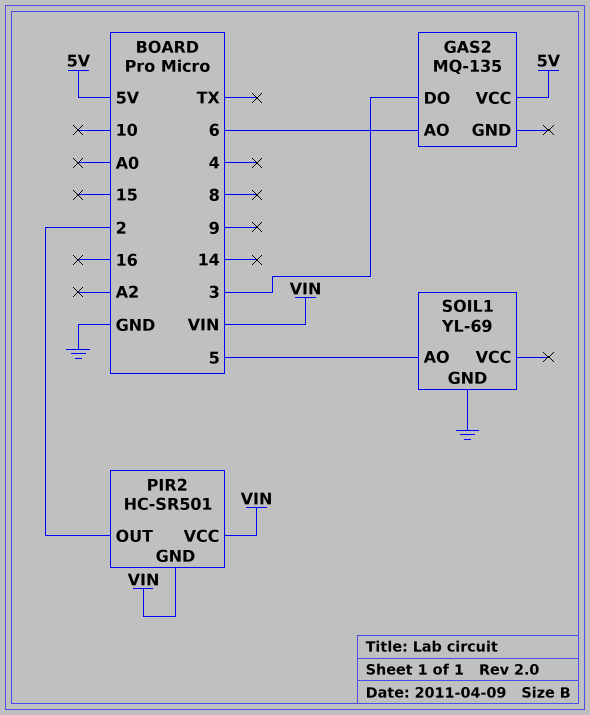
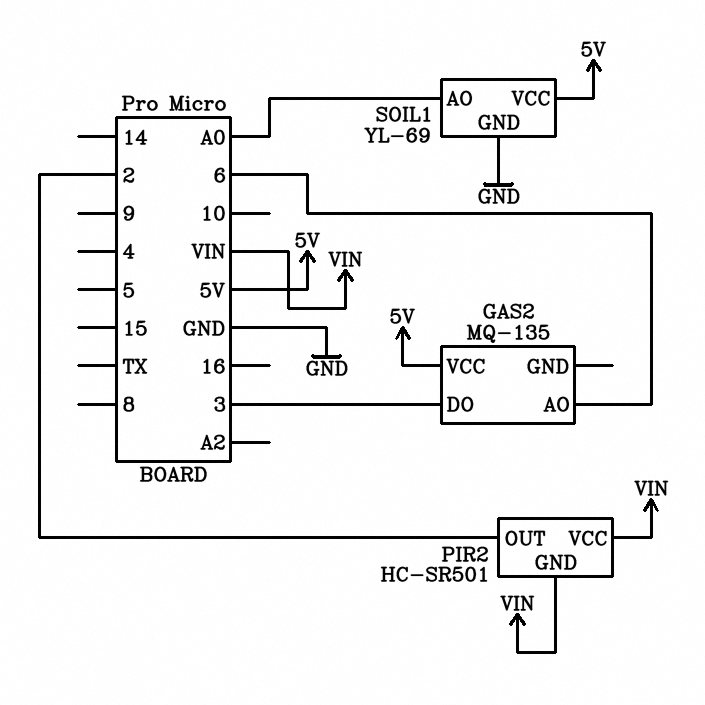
SOIL1 pin AO: 5 -> A0
SOIL1 pin VCC: none -> 5V

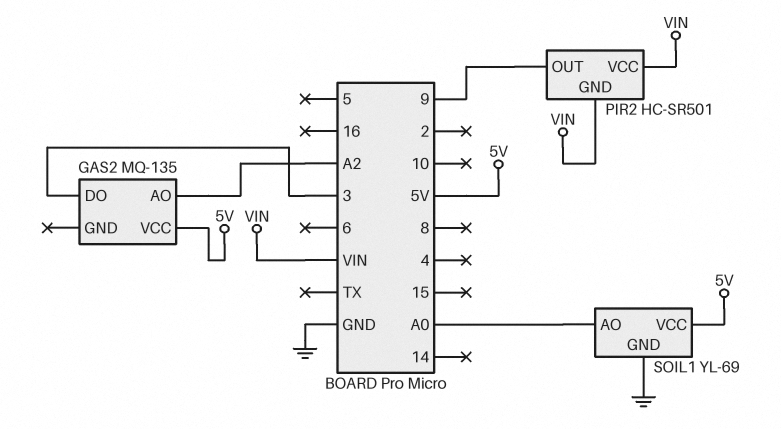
GAS2 pin AO: 6 -> A2
PIR2 pin OUT: 2 -> 9

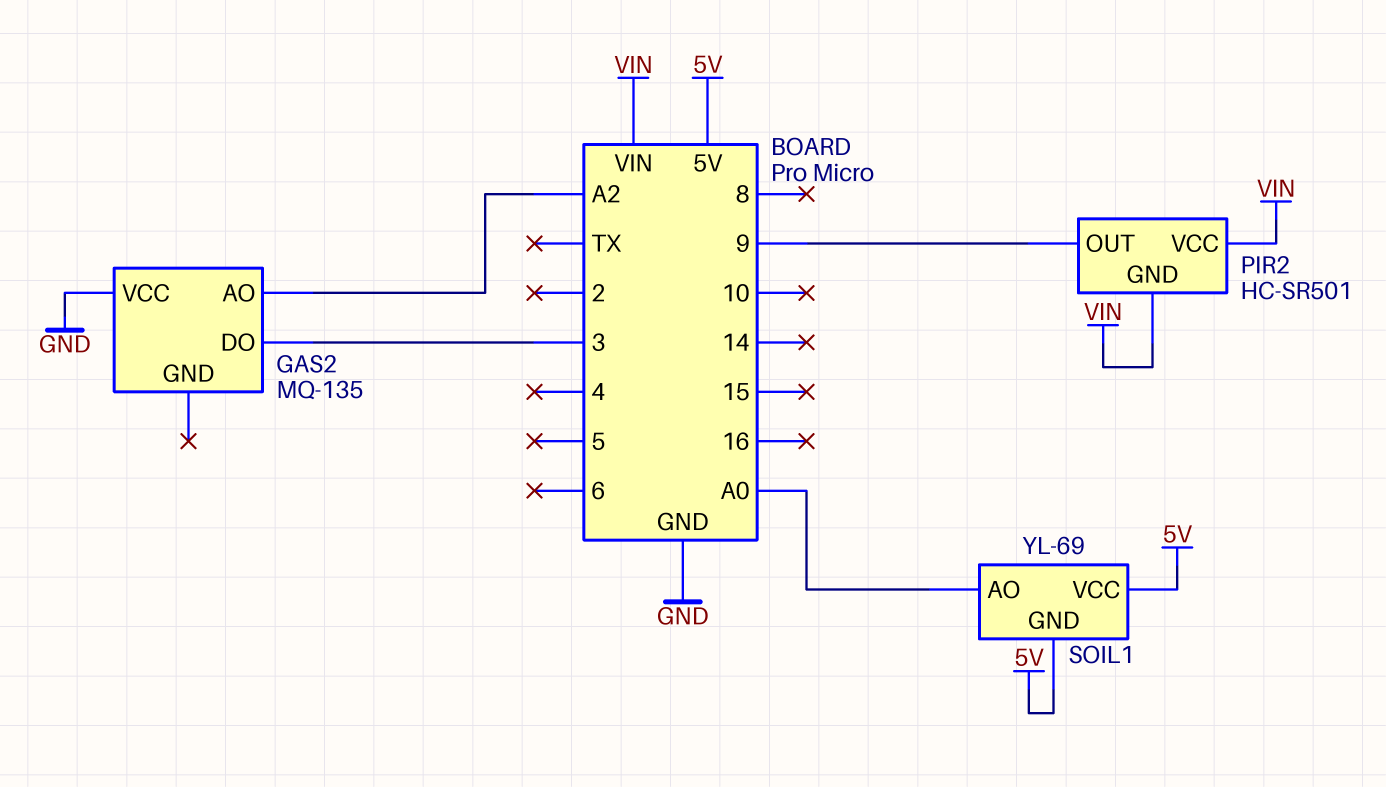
GAS2 pin VCC: 5V -> GND
SOIL1 pin GND: GND -> 5V

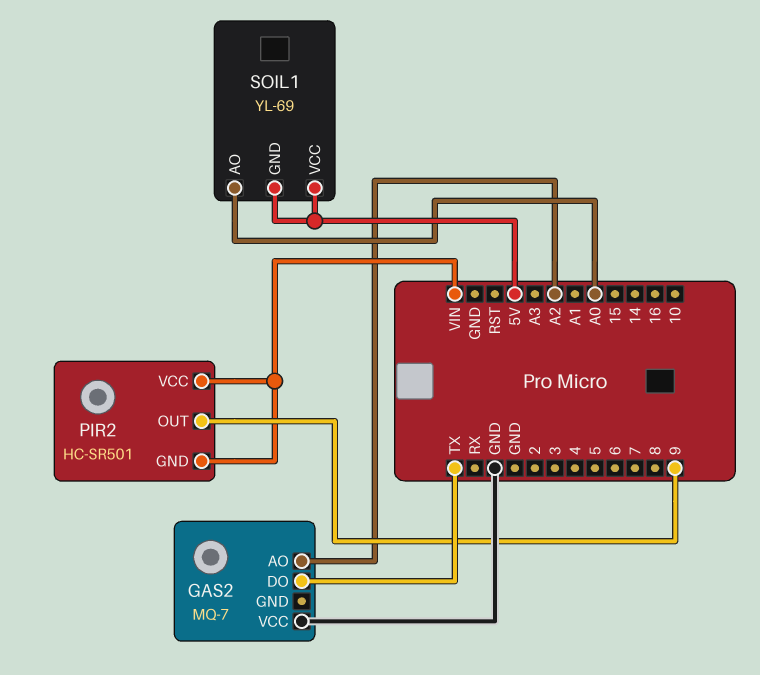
GAS2: MQ-135 -> MQ-7
GAS2 pin DO: 3 -> TX

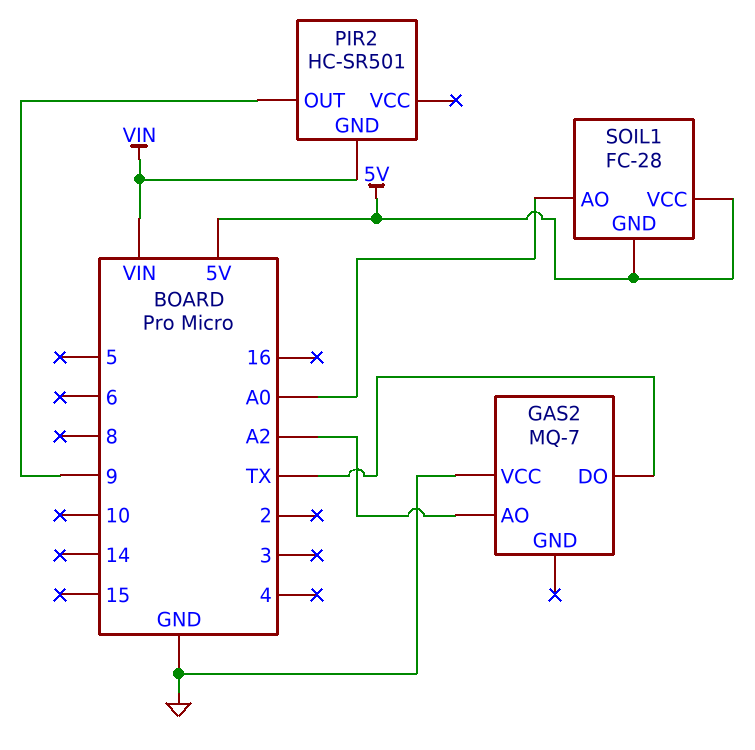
PIR2 pin VCC: VIN -> none
SOIL1: YL-69 -> FC-28

